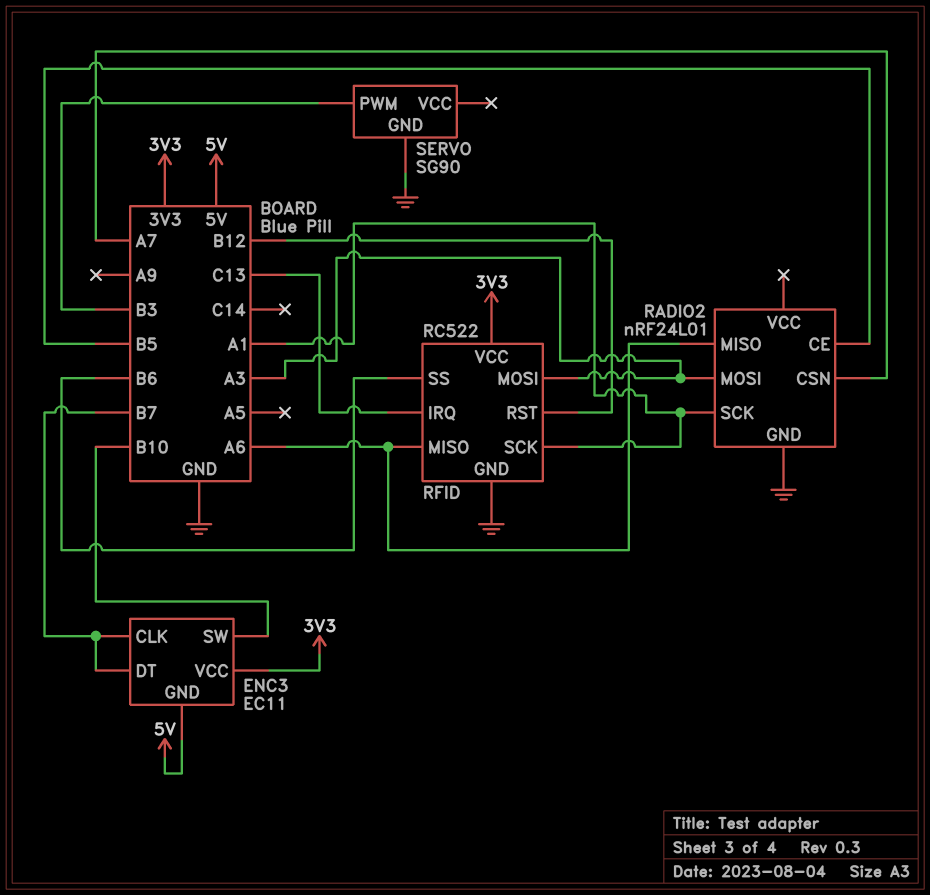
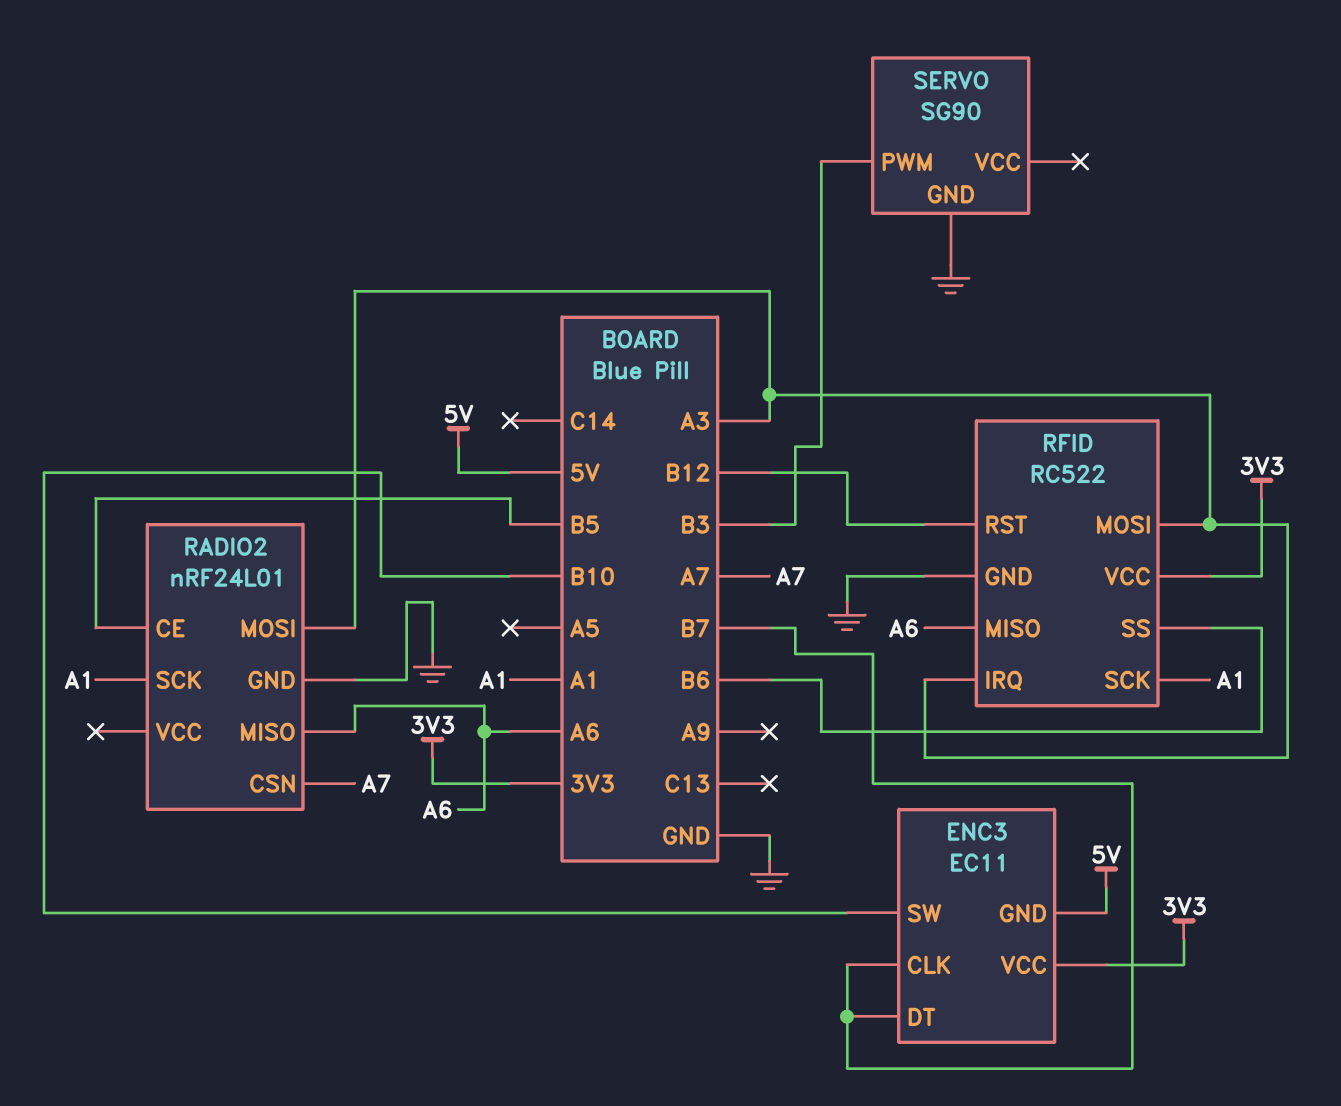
RFID pin IRQ: C13 -> A3

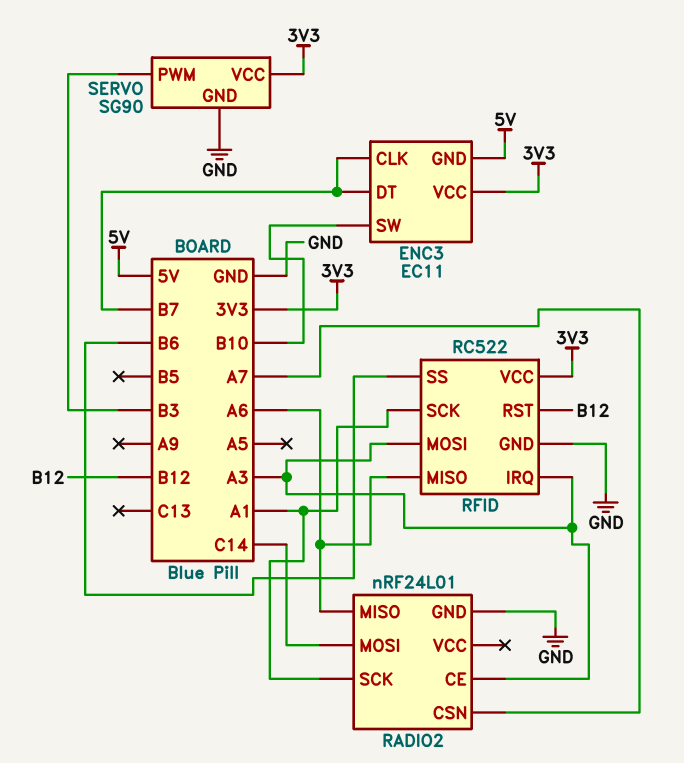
RADIO2 pin CE: B5 -> A3
RADIO2 pin MOSI: A3 -> C14
SERVO pin VCC: none -> 3V3

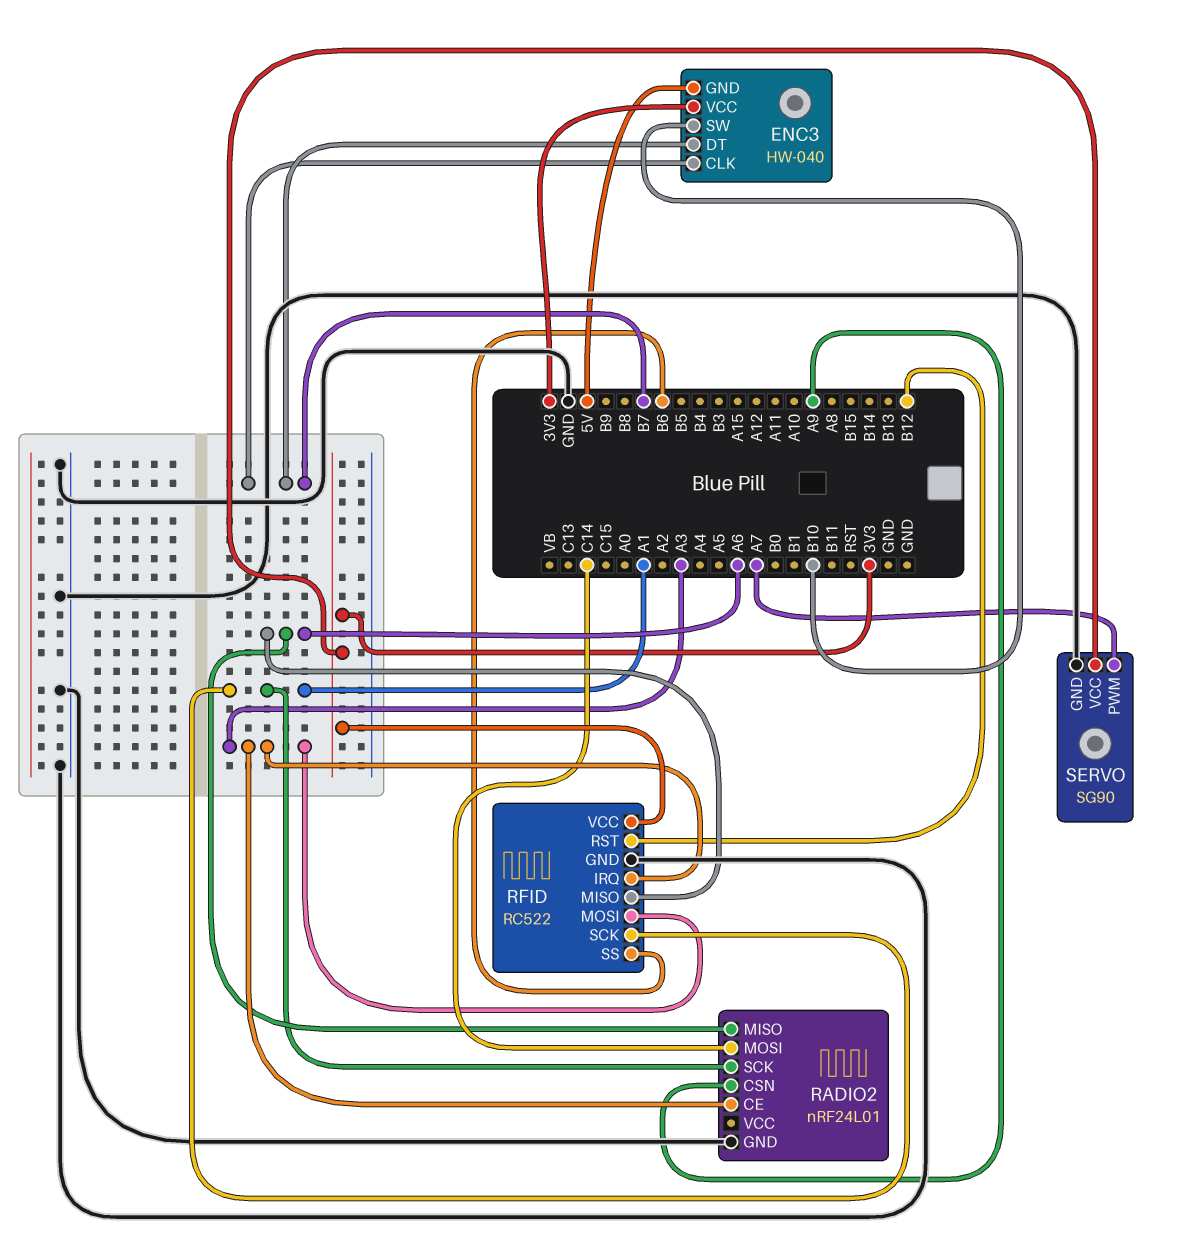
ENC3: EC11 -> HW-040
RADIO2 pin CSN: A7 -> A9
SERVO pin PWM: B3 -> A7

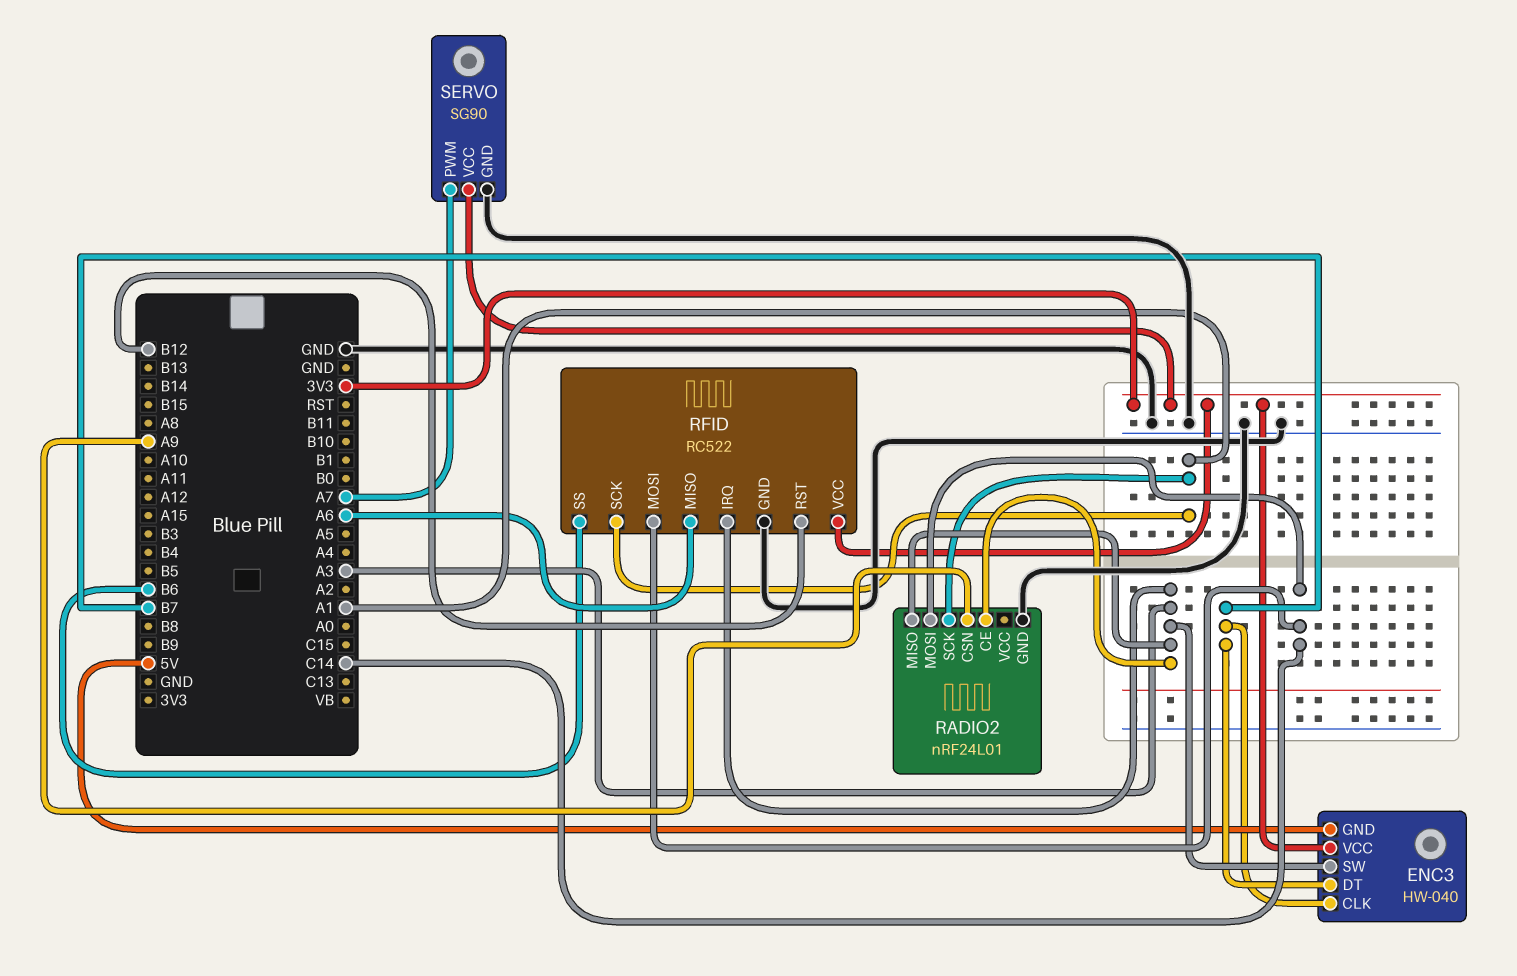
ENC3 pin SW: B10 -> A3
RADIO2 pin MISO: A6 -> A3
RFID pin MOSI: A3 -> C14

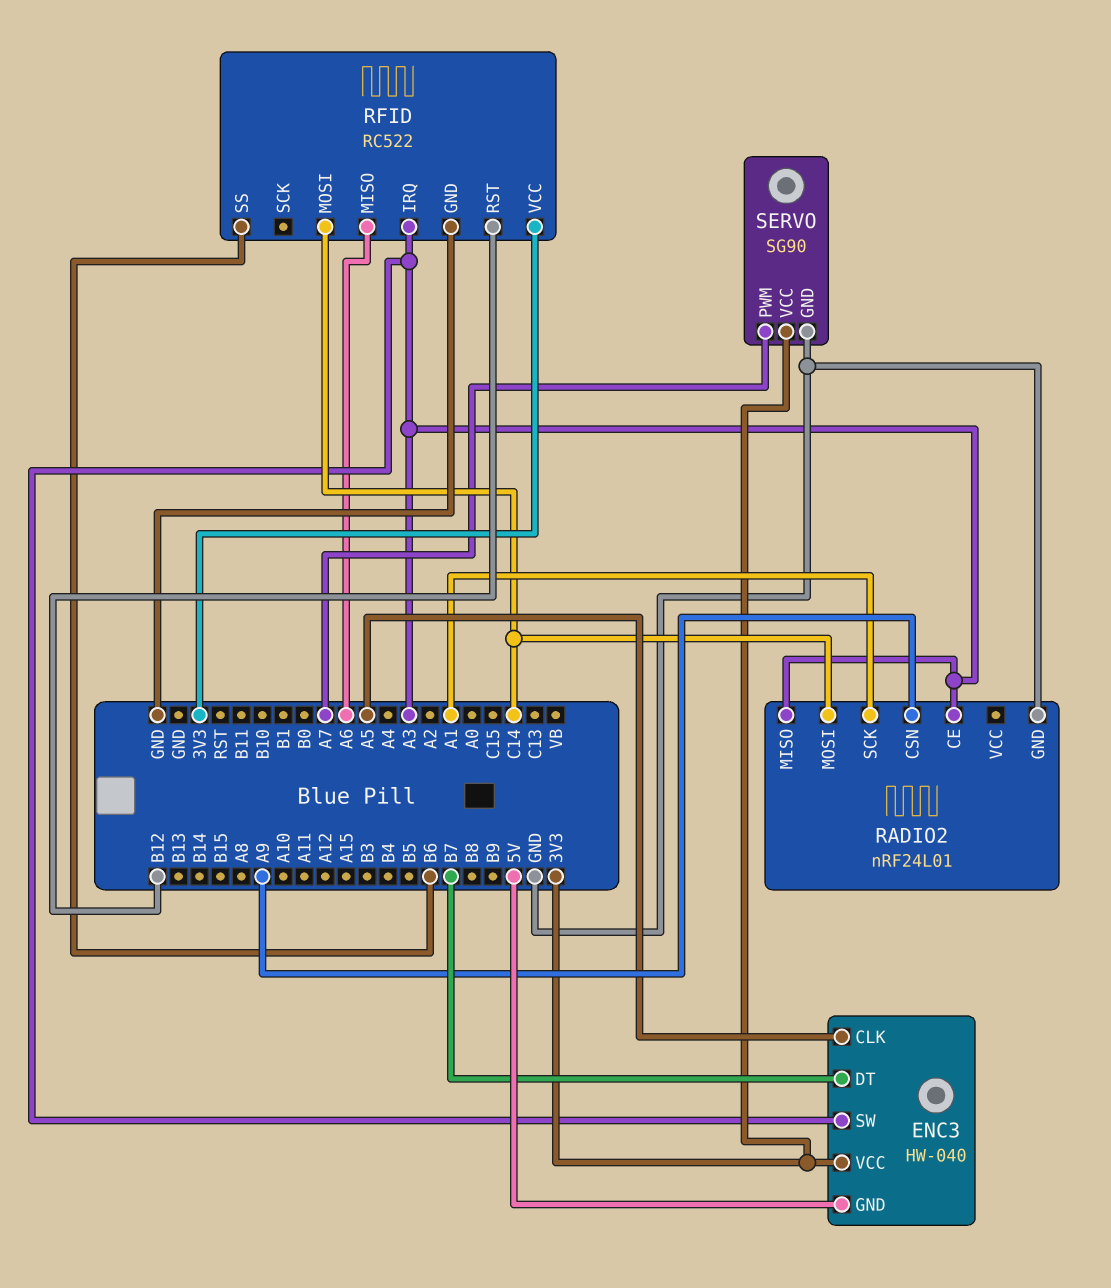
ENC3 pin CLK: B7 -> A5
RFID pin SCK: A1 -> none

